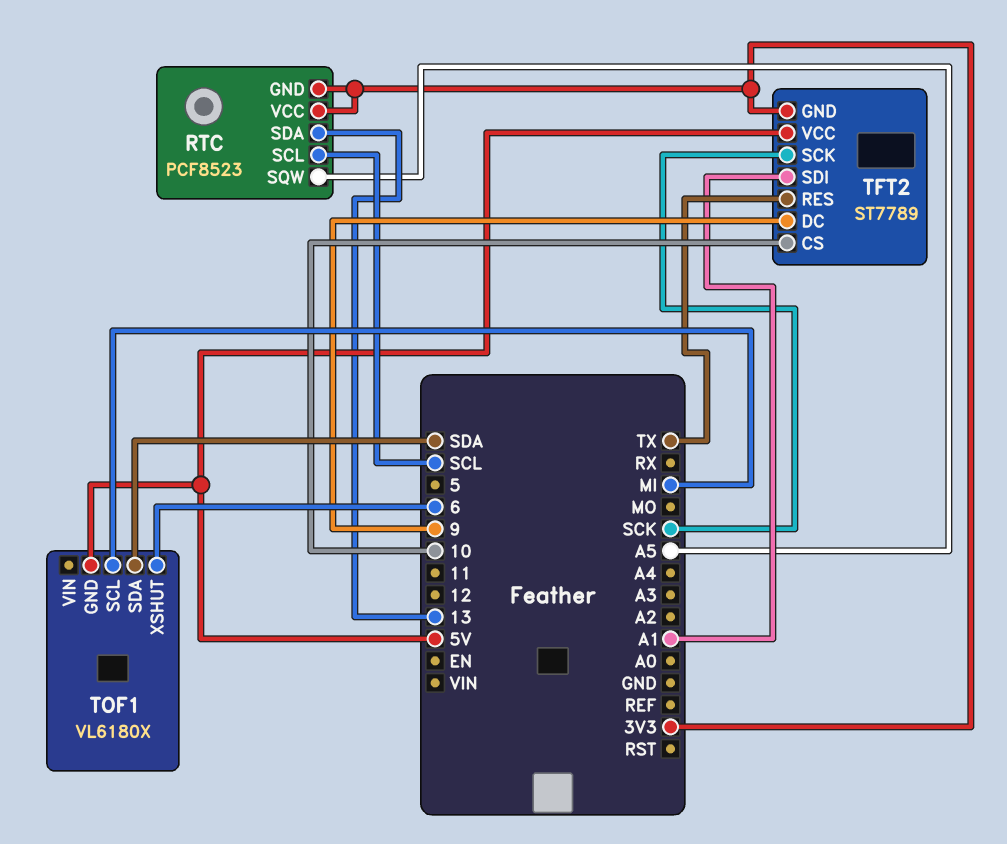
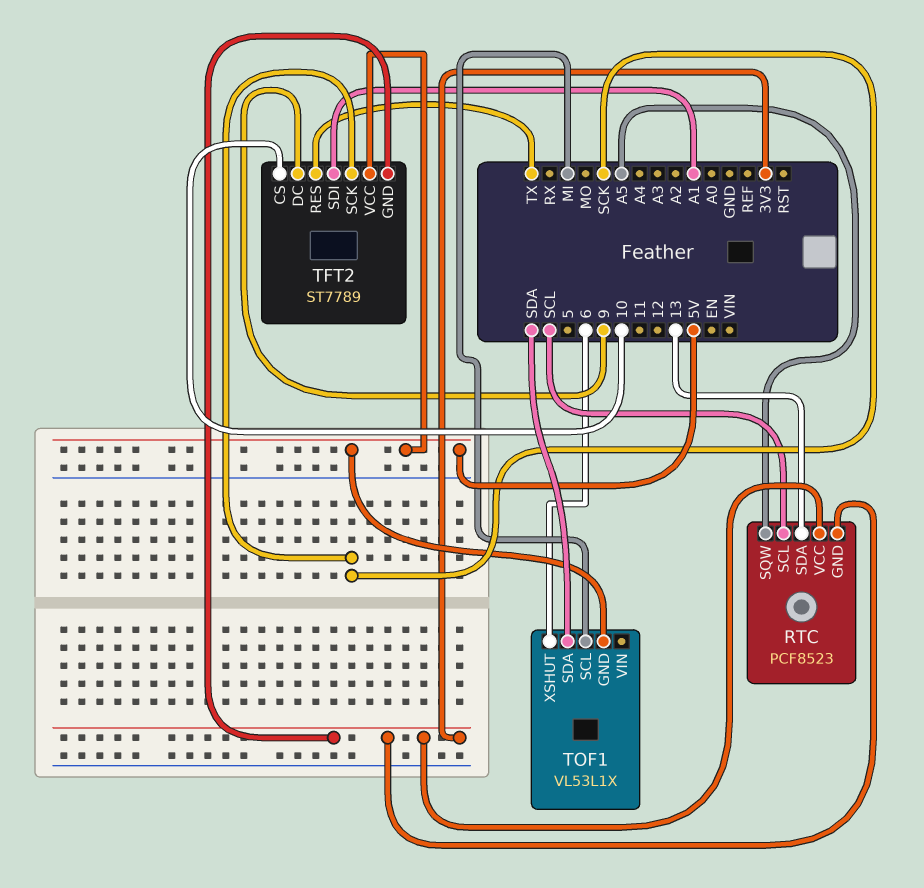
TOF1: VL6180X -> VL53L1X

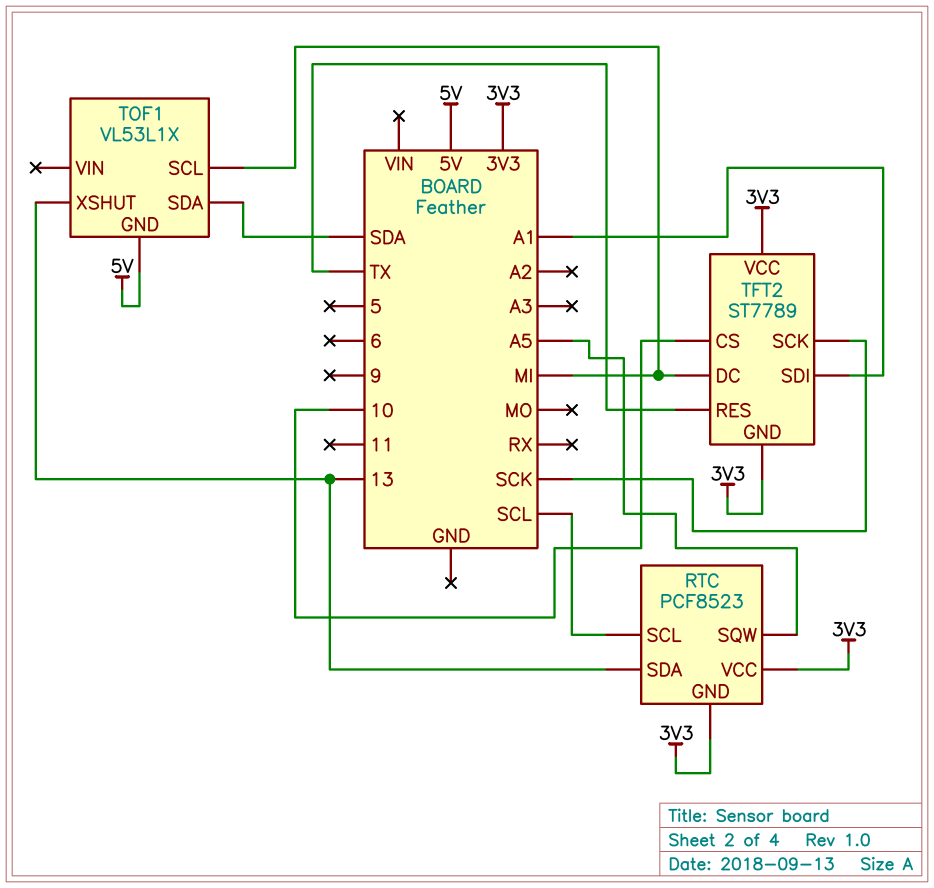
TFT2 pin DC: 9 -> MI
TFT2 pin VCC: 5V -> 3V3
TOF1 pin XSHUT: 6 -> 13

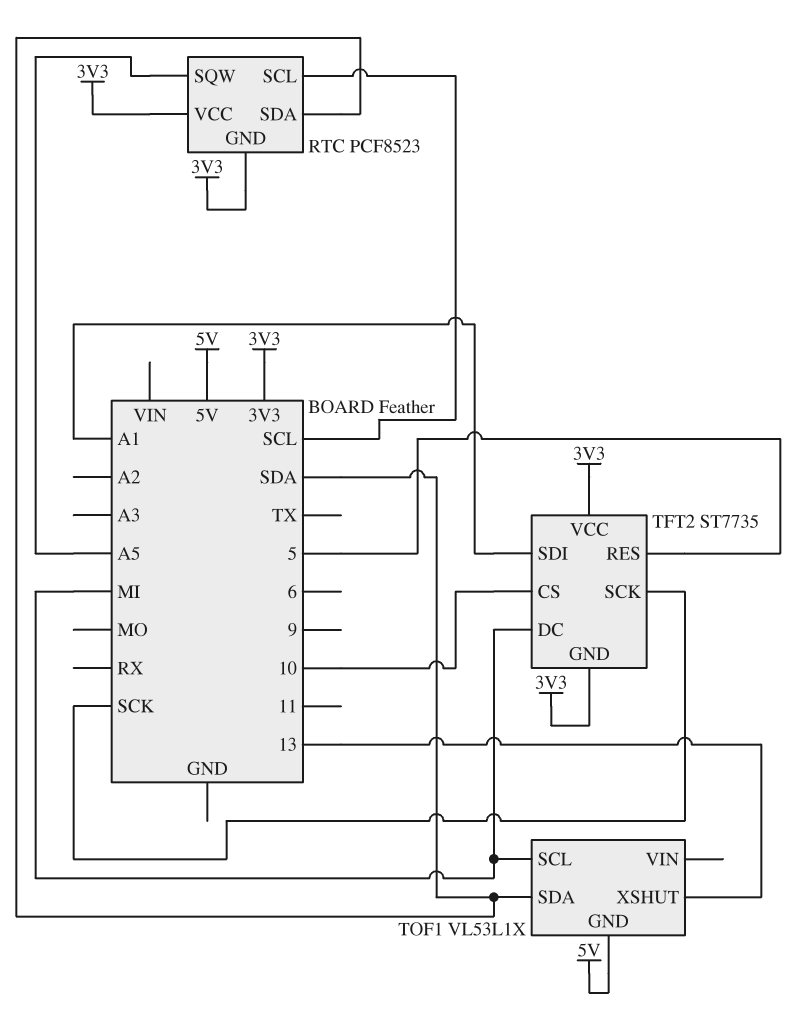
RTC pin SDA: 13 -> SDA
TFT2: ST7789 -> ST7735
TFT2 pin RES: TX -> 5

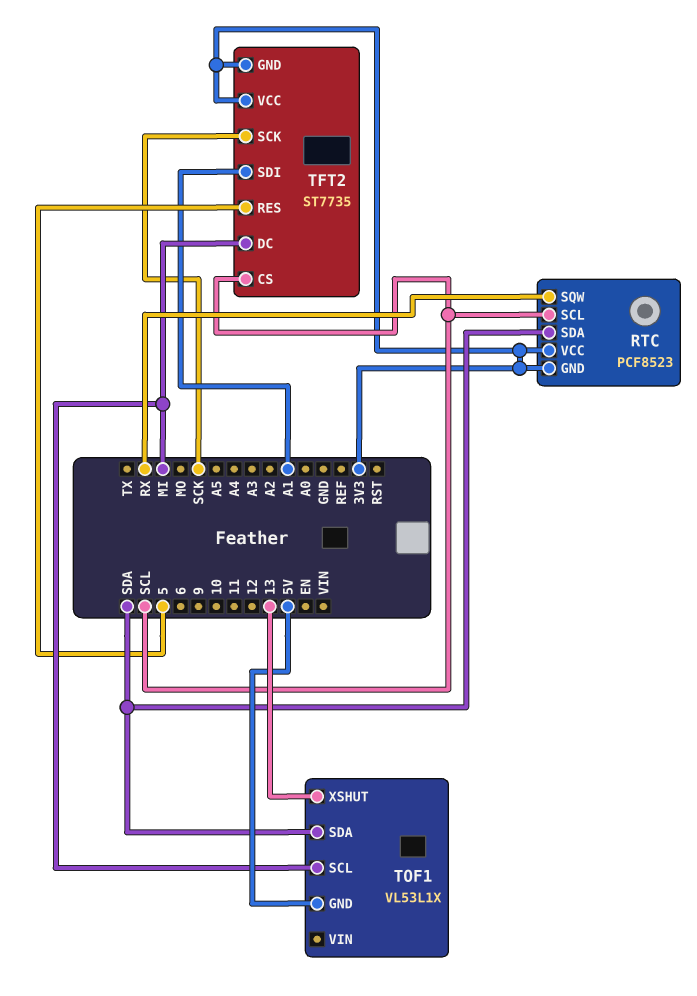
RTC pin SQW: A5 -> RX
TFT2 pin CS: 10 -> SCL

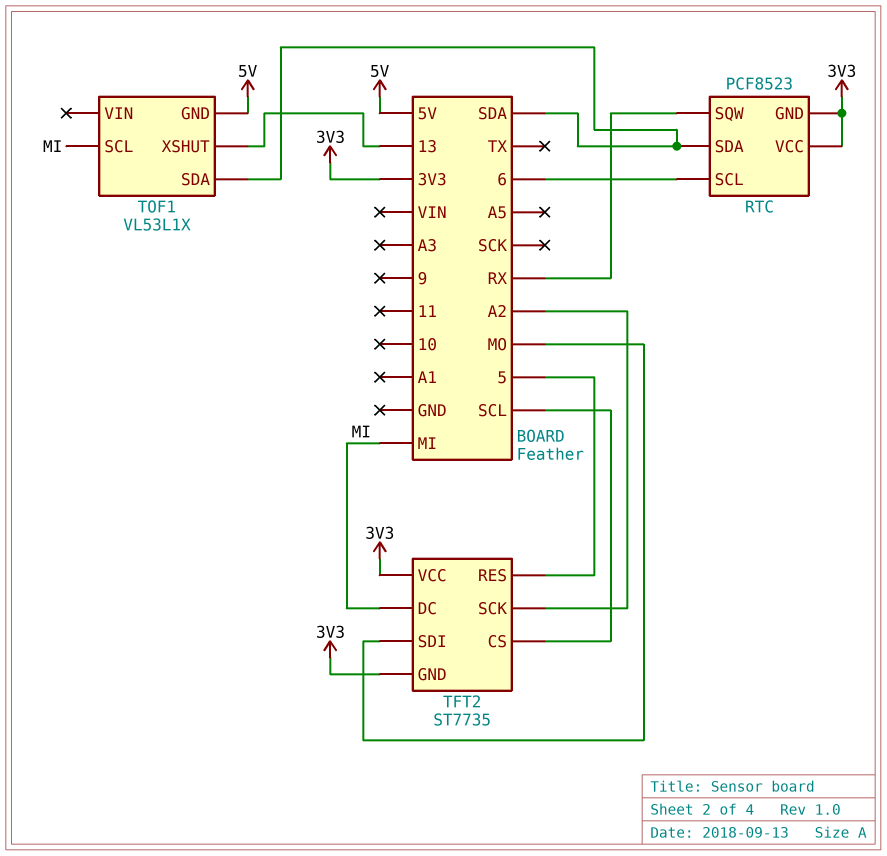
RTC pin SCL: SCL -> 6
TFT2 pin SCK: SCK -> A2
TFT2 pin SDI: A1 -> MO

